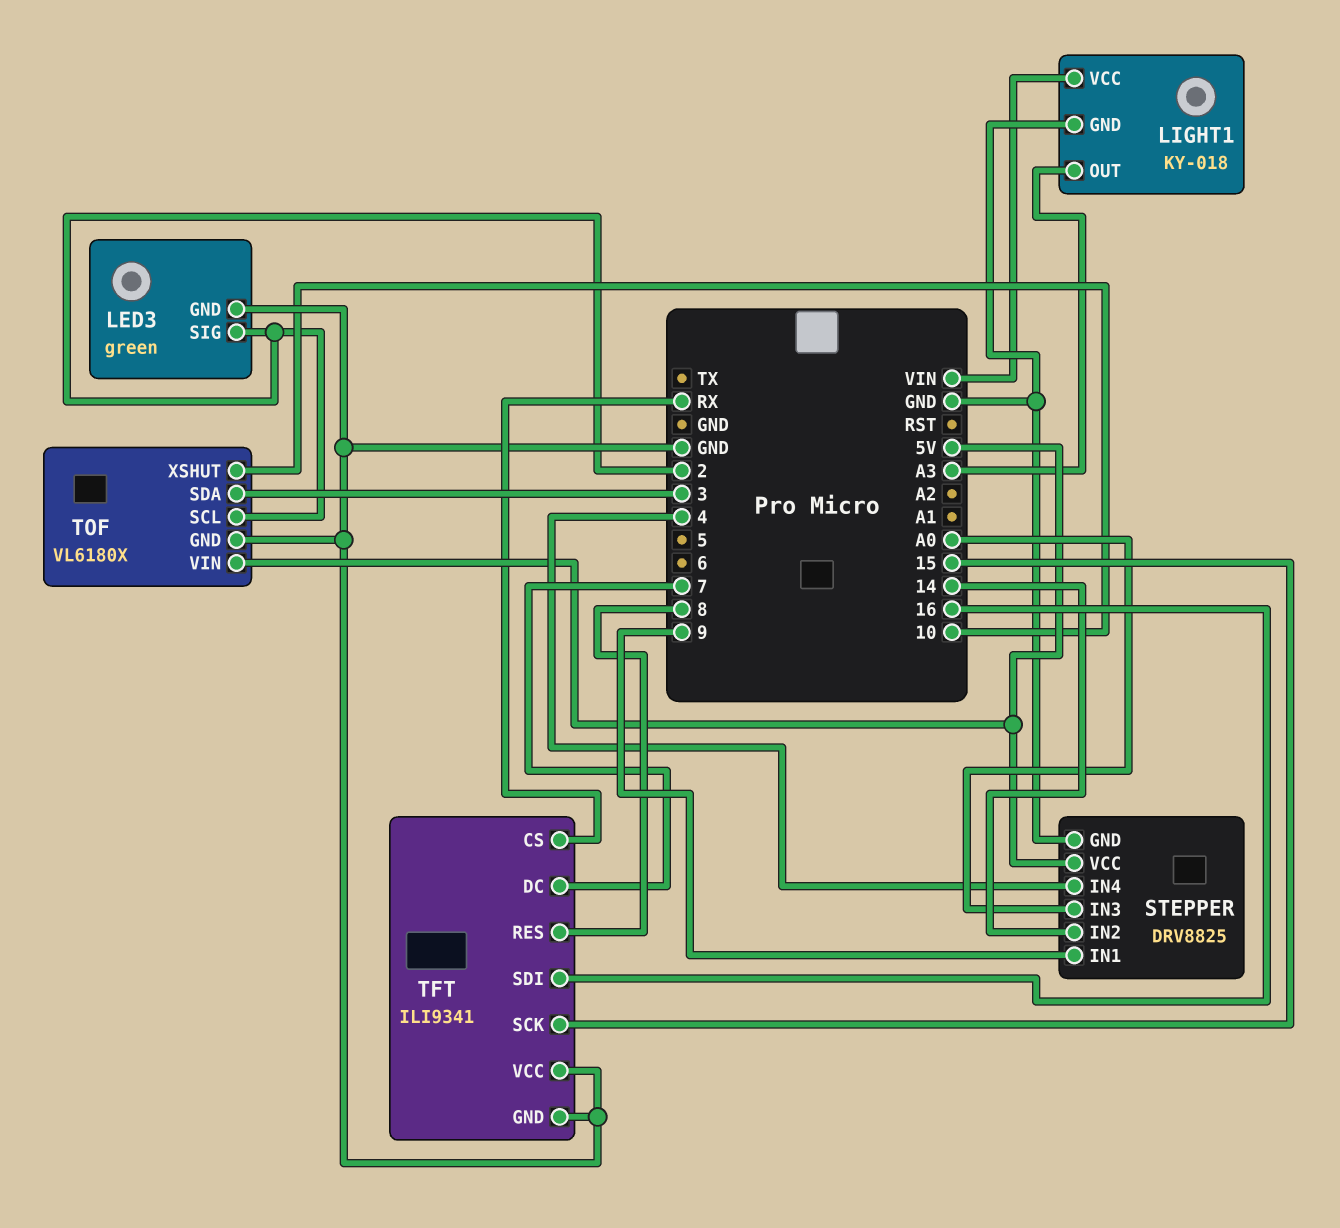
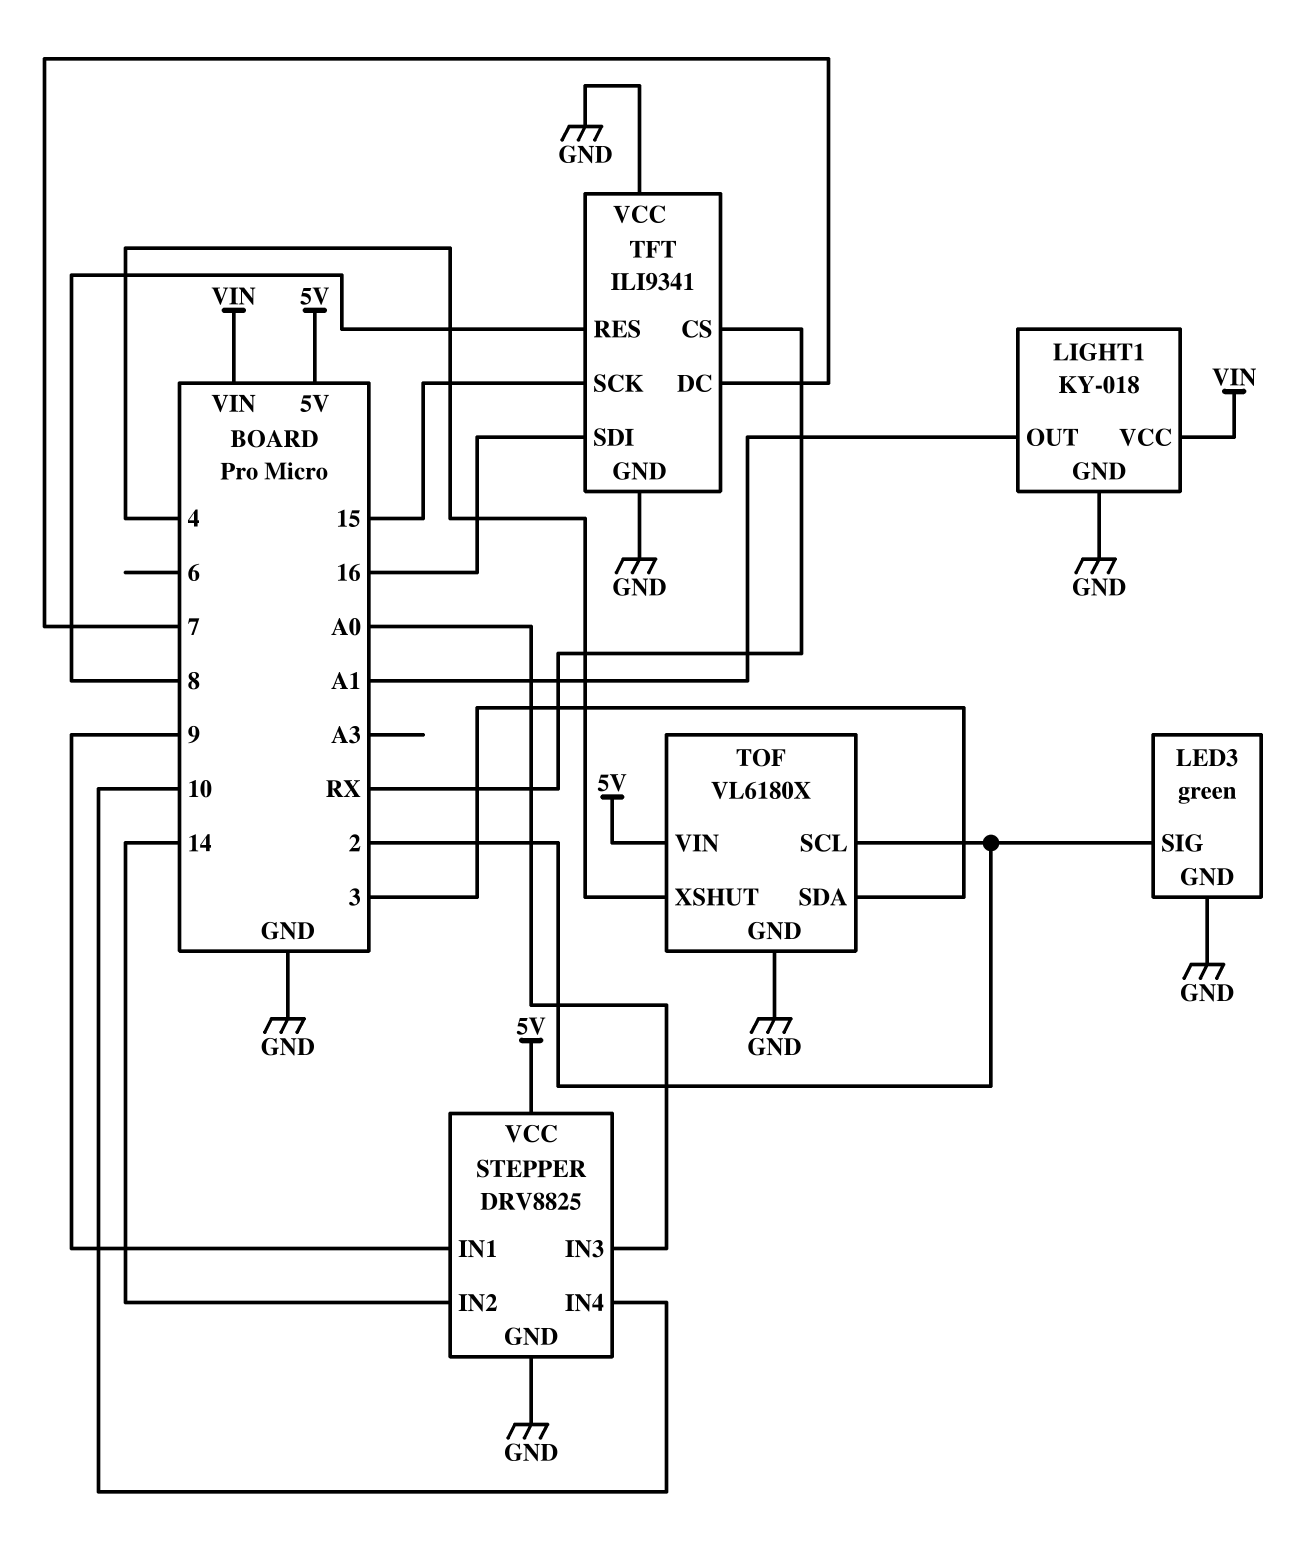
LIGHT1 pin OUT: A3 -> A1
STEPPER pin IN4: 4 -> 10
TOF pin XSHUT: 10 -> 4

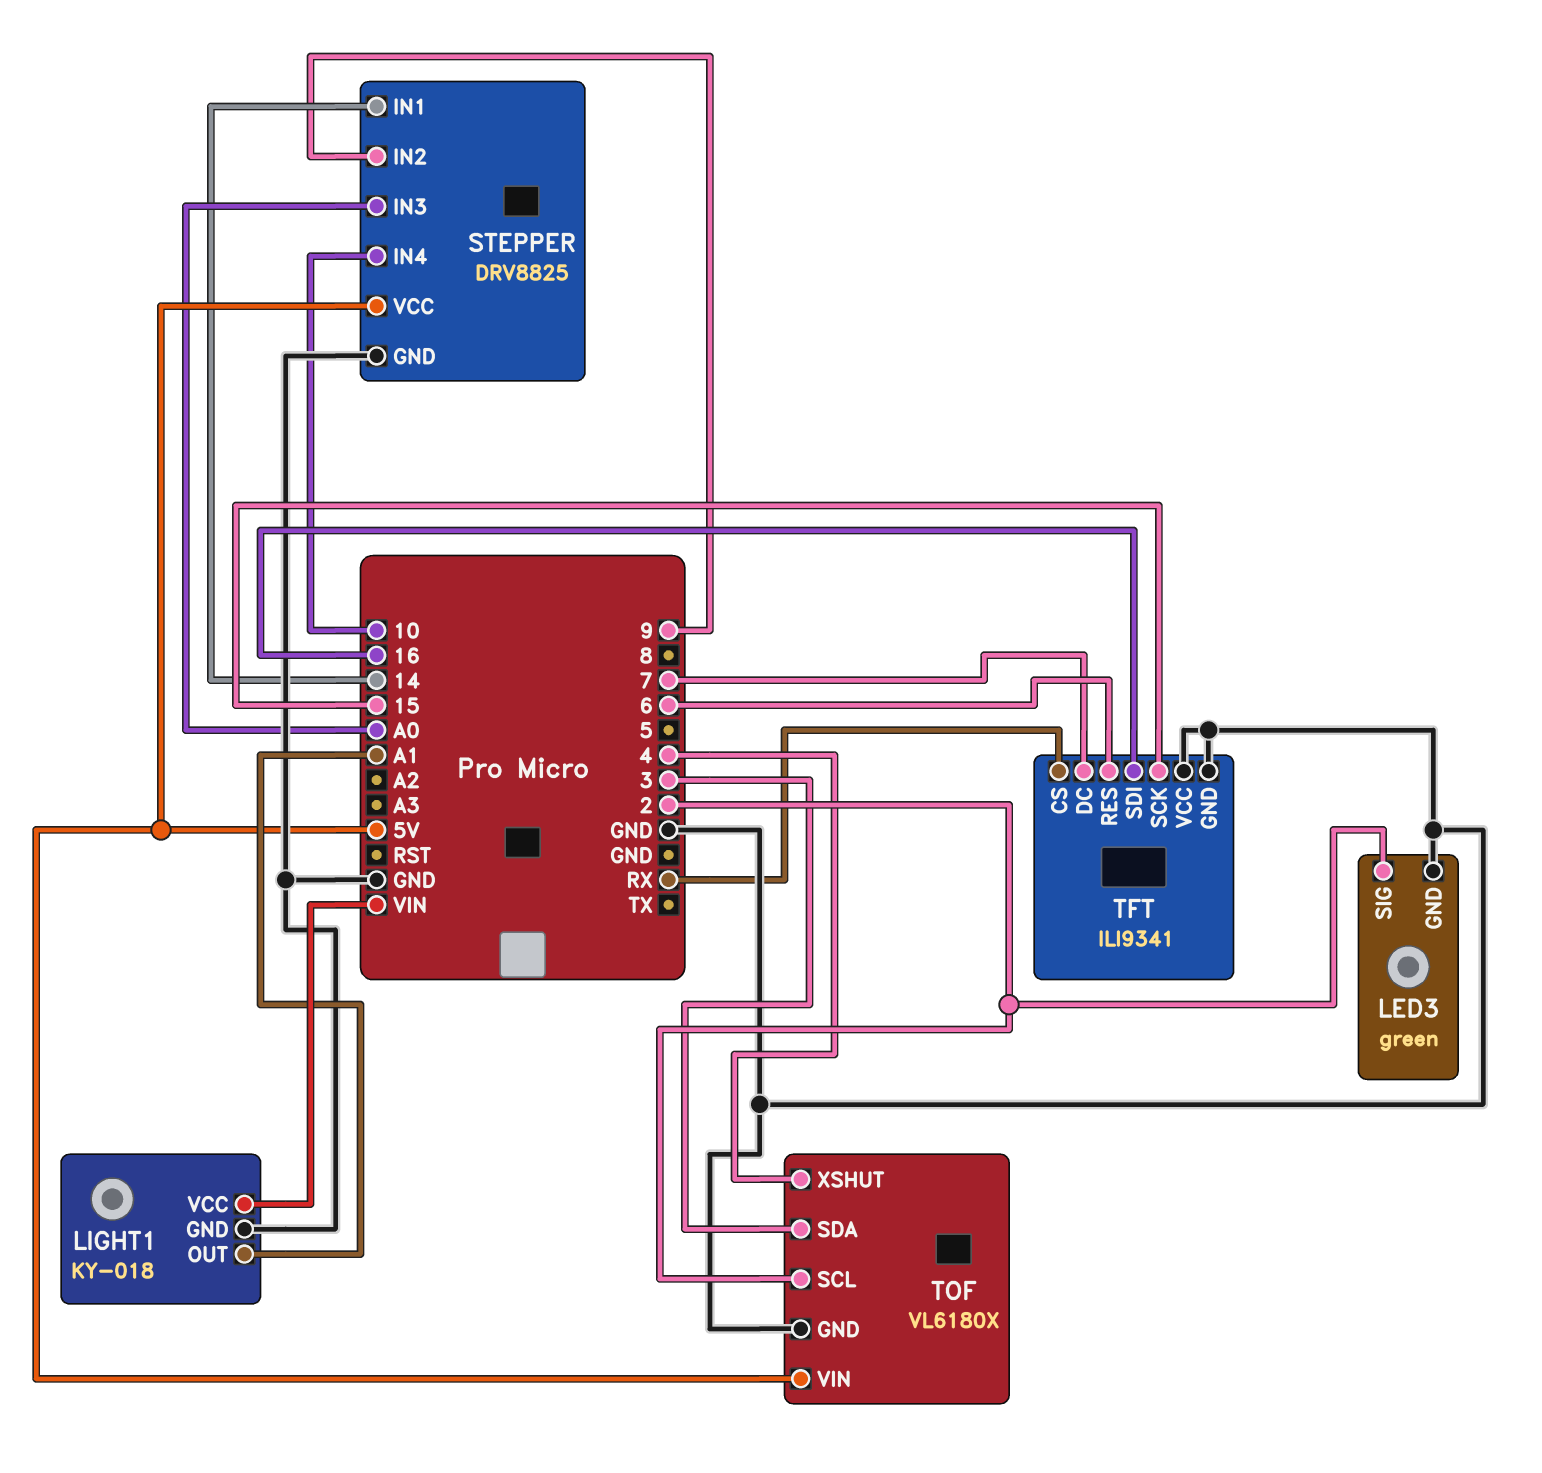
STEPPER pin IN1: 9 -> 14
STEPPER pin IN2: 14 -> 9
TFT pin RES: 8 -> 6

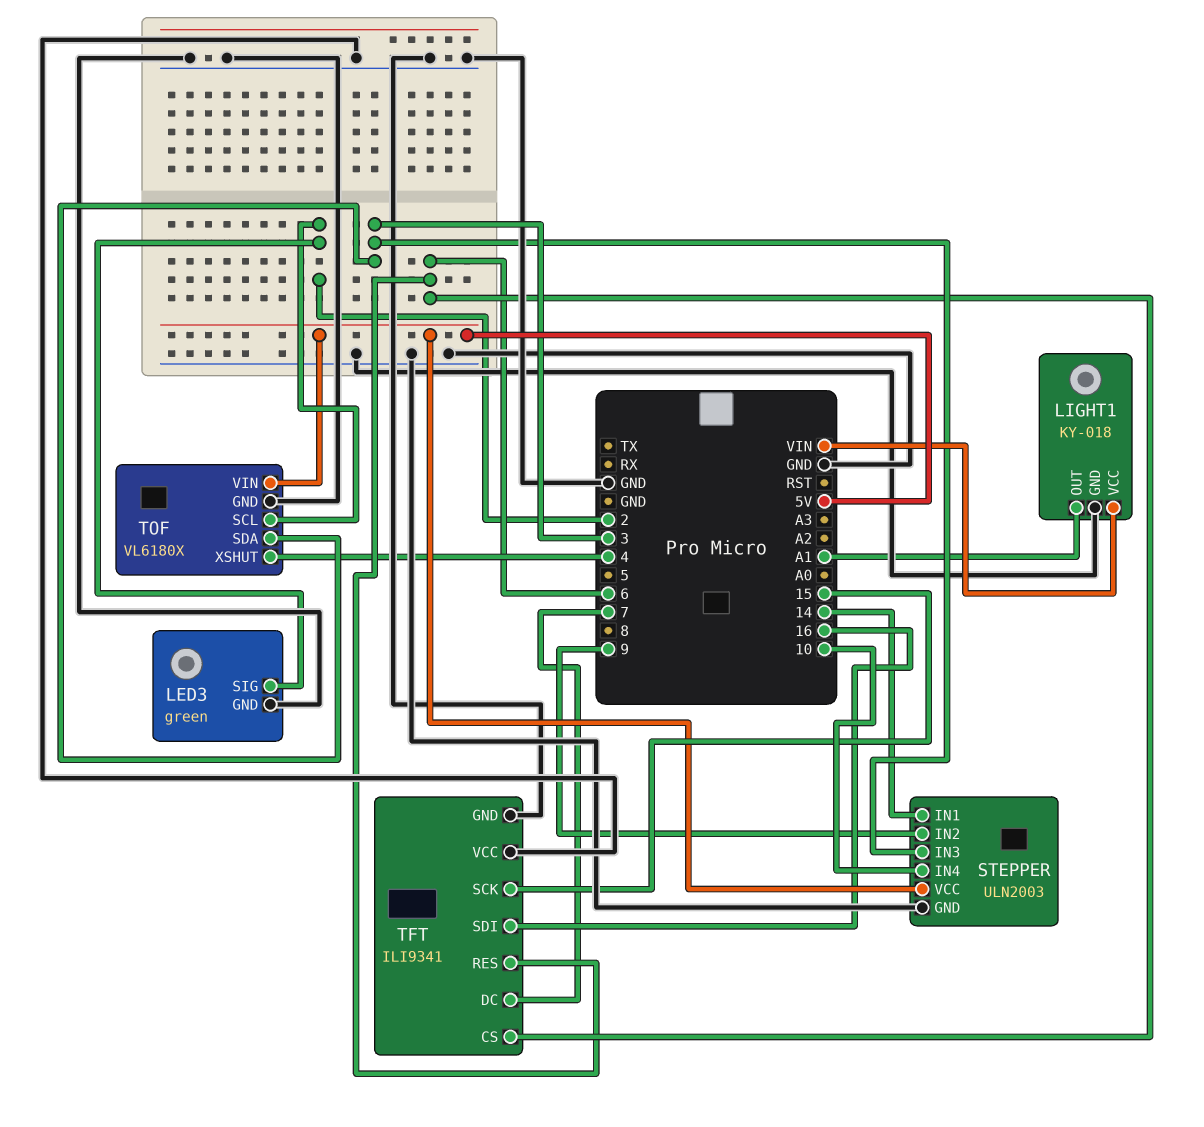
STEPPER: DRV8825 -> ULN2003
STEPPER pin IN3: A0 -> 3
TFT pin CS: RX -> 6

